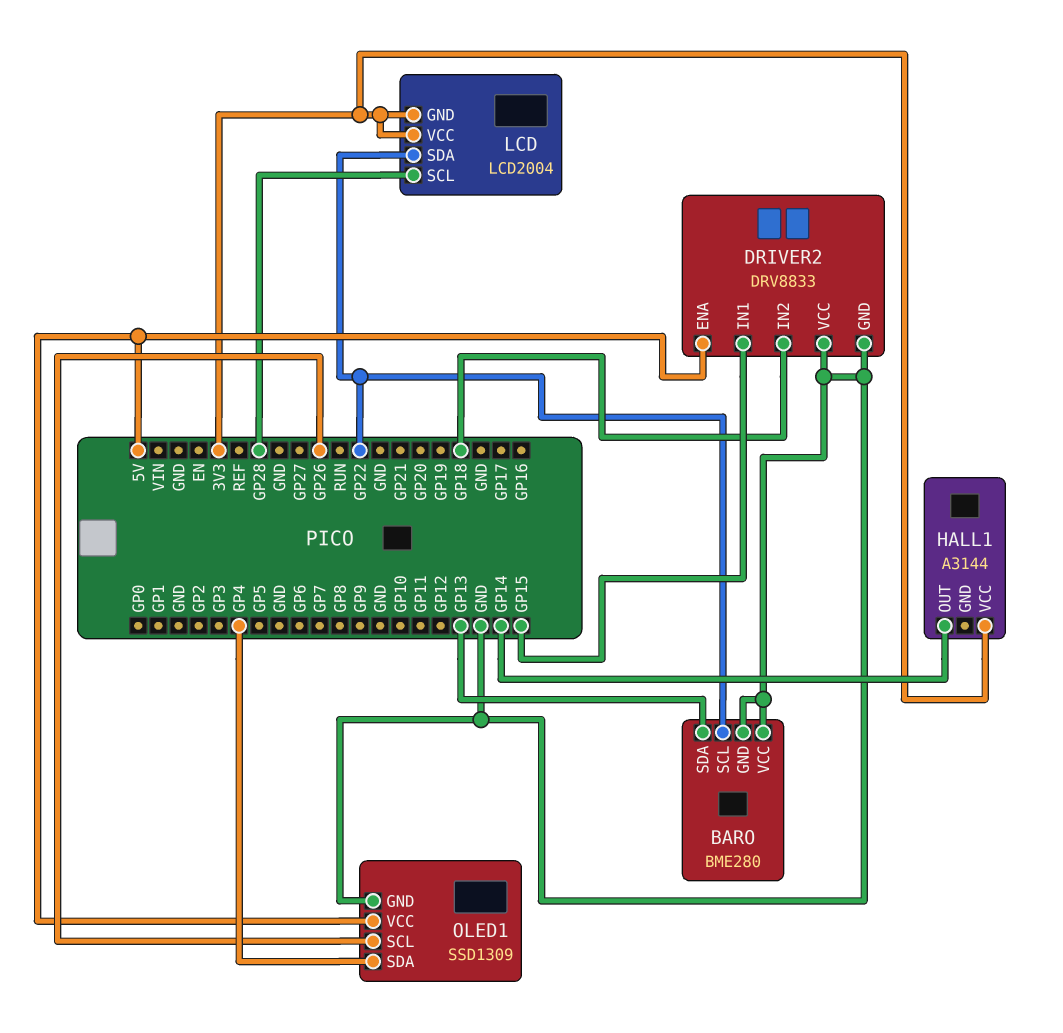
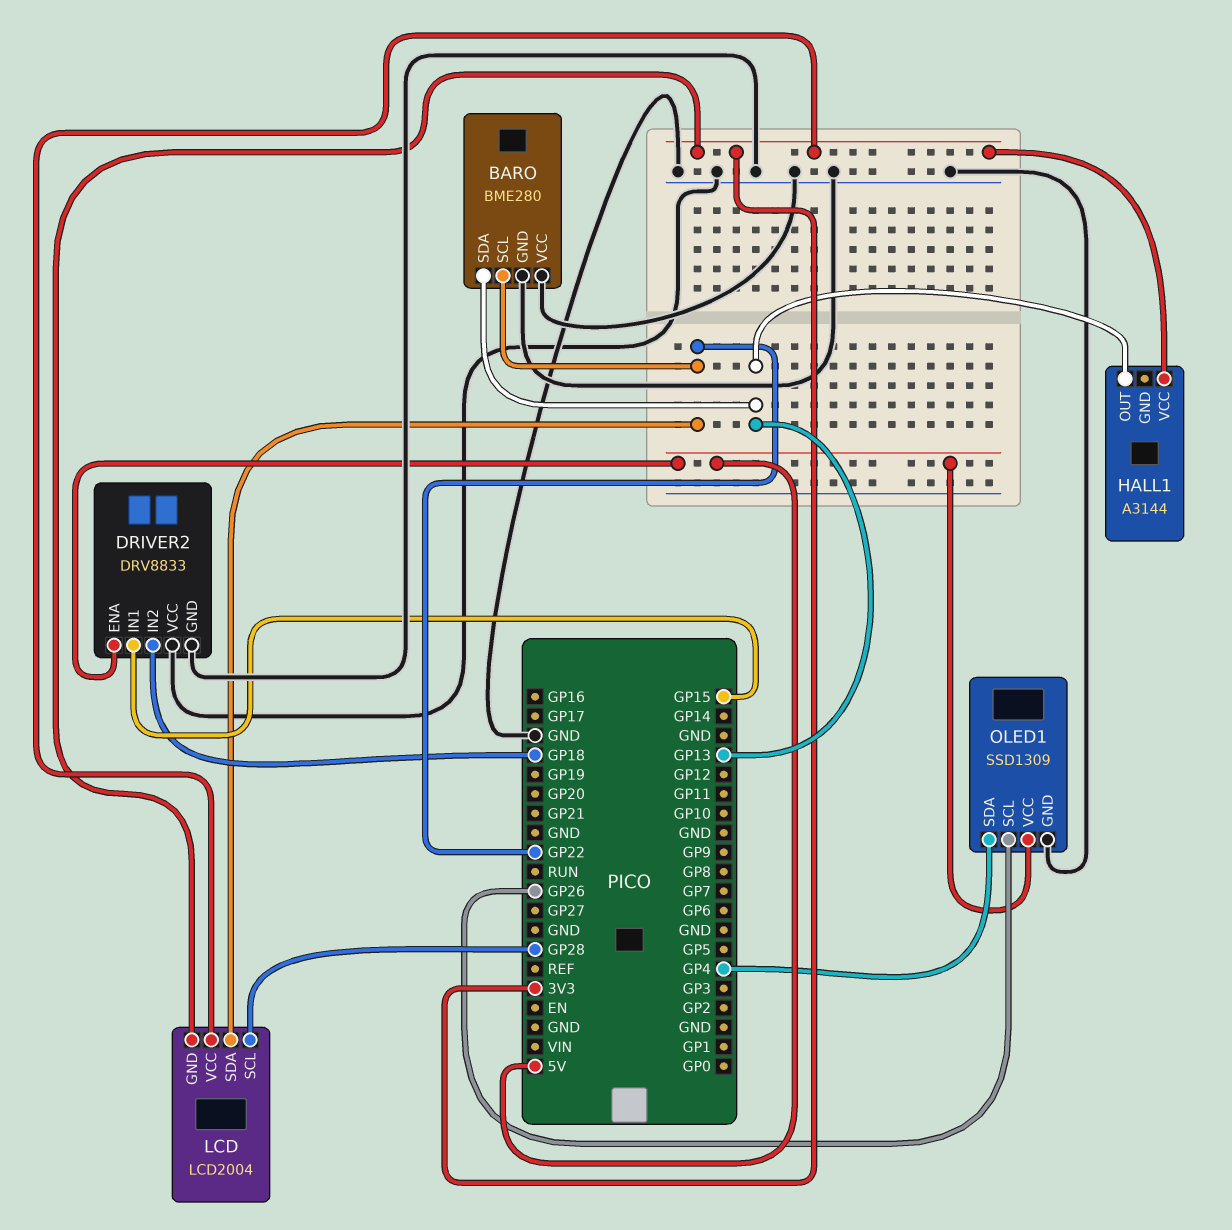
HALL1 pin OUT: GP14 -> GP13

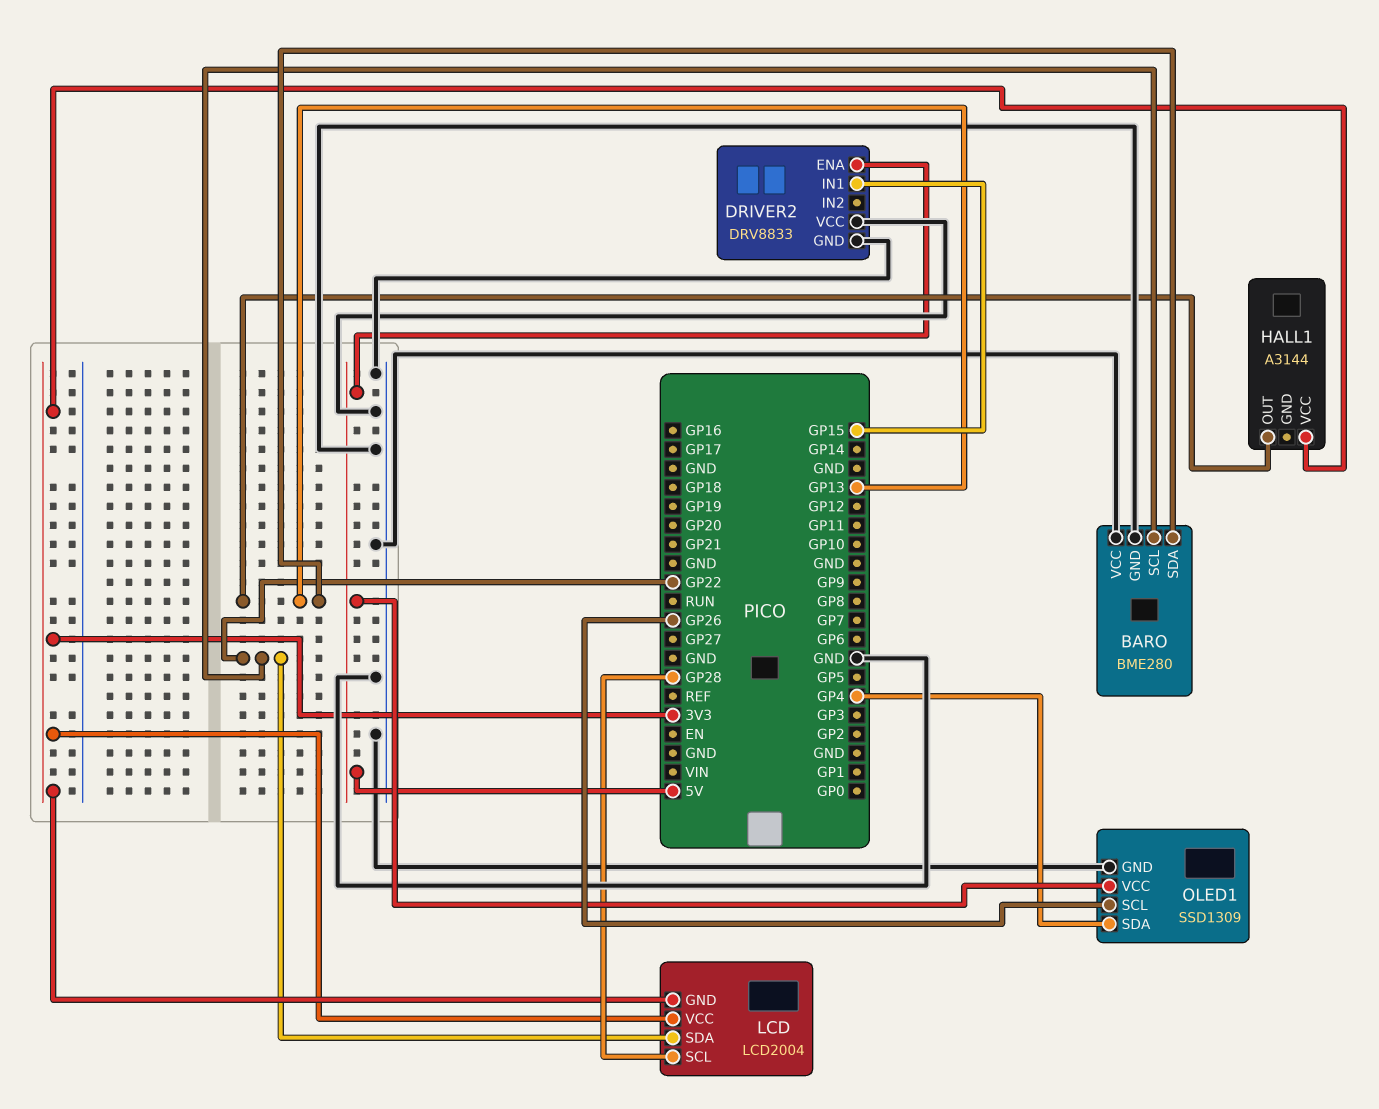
DRIVER2 pin IN2: GP18 -> none

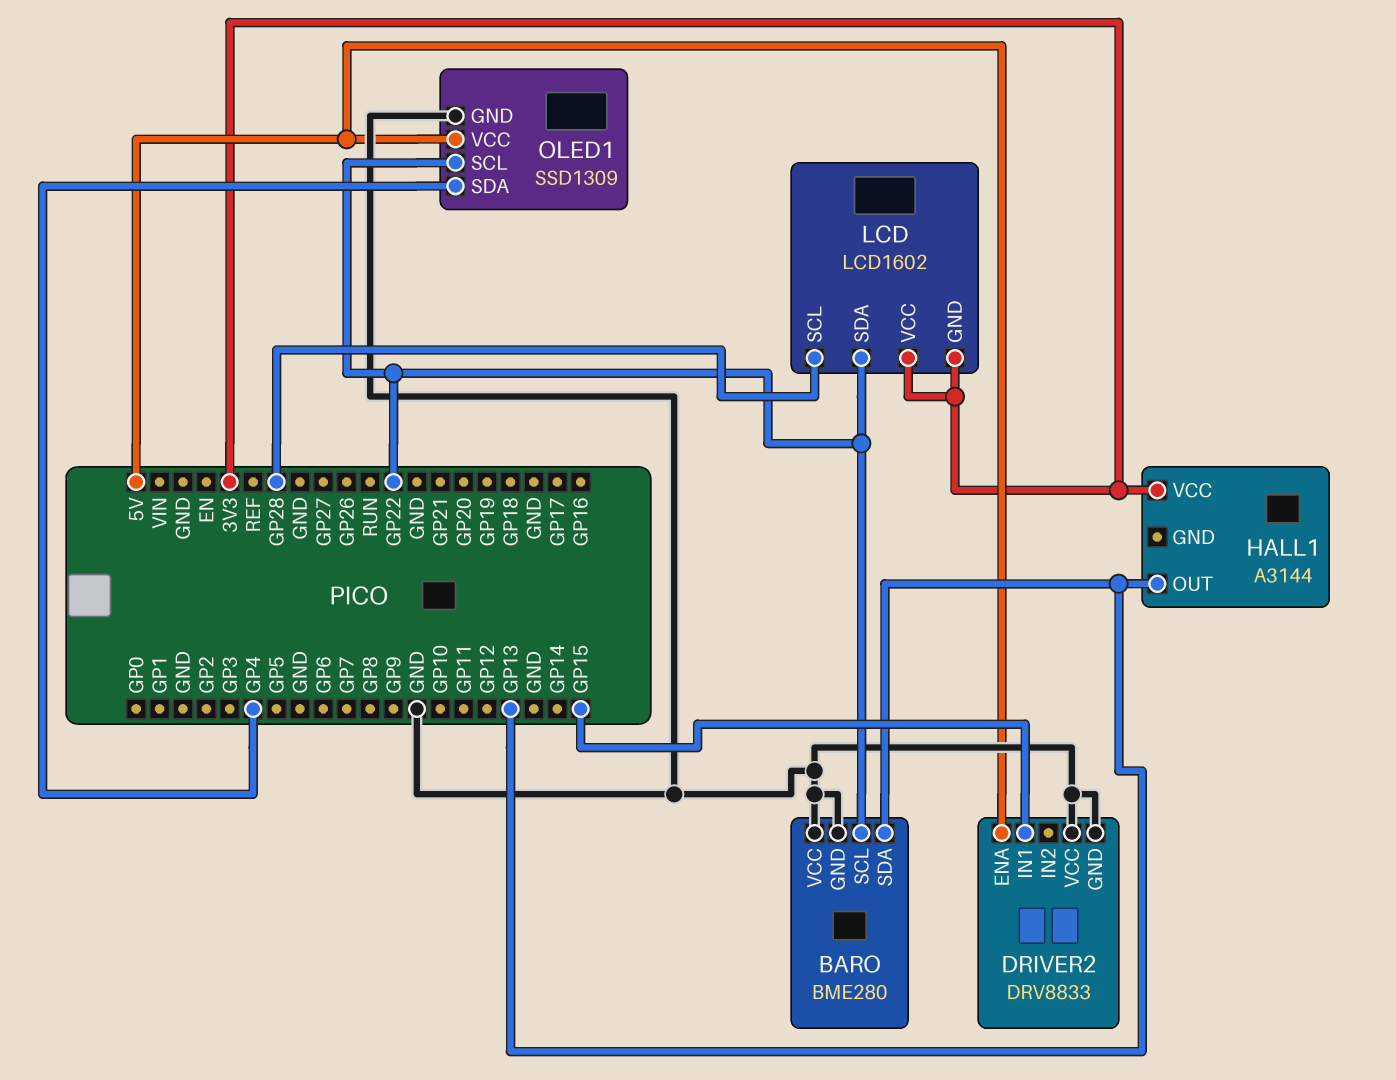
LCD: LCD2004 -> LCD1602
OLED1 pin SCL: GP26 -> GP22

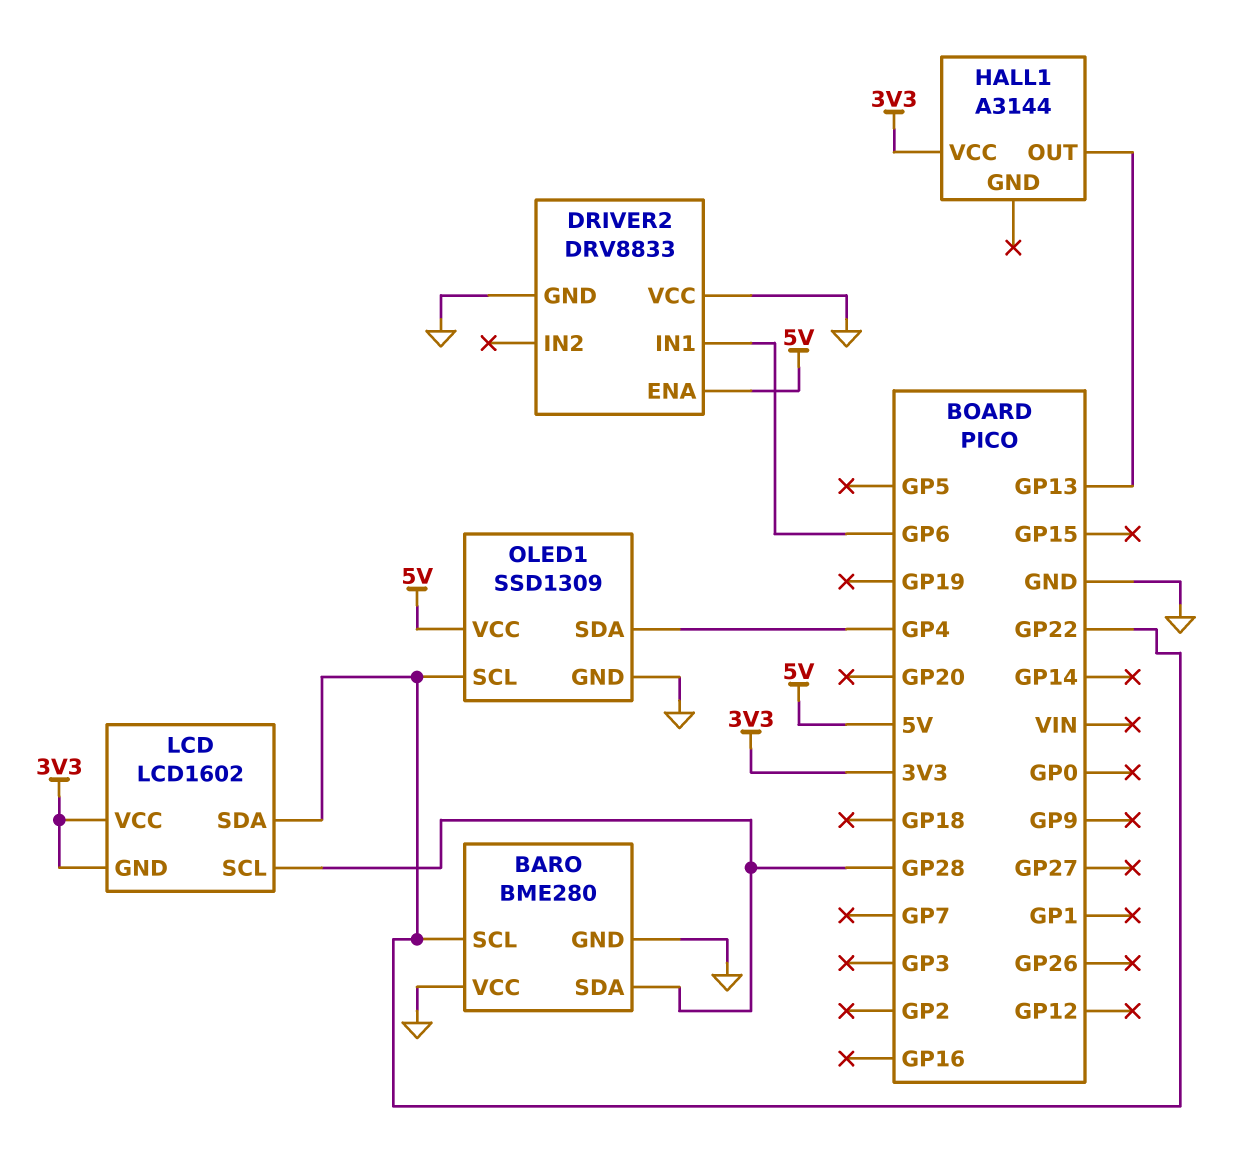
BARO pin SDA: GP13 -> GP28
DRIVER2 pin IN1: GP15 -> GP6

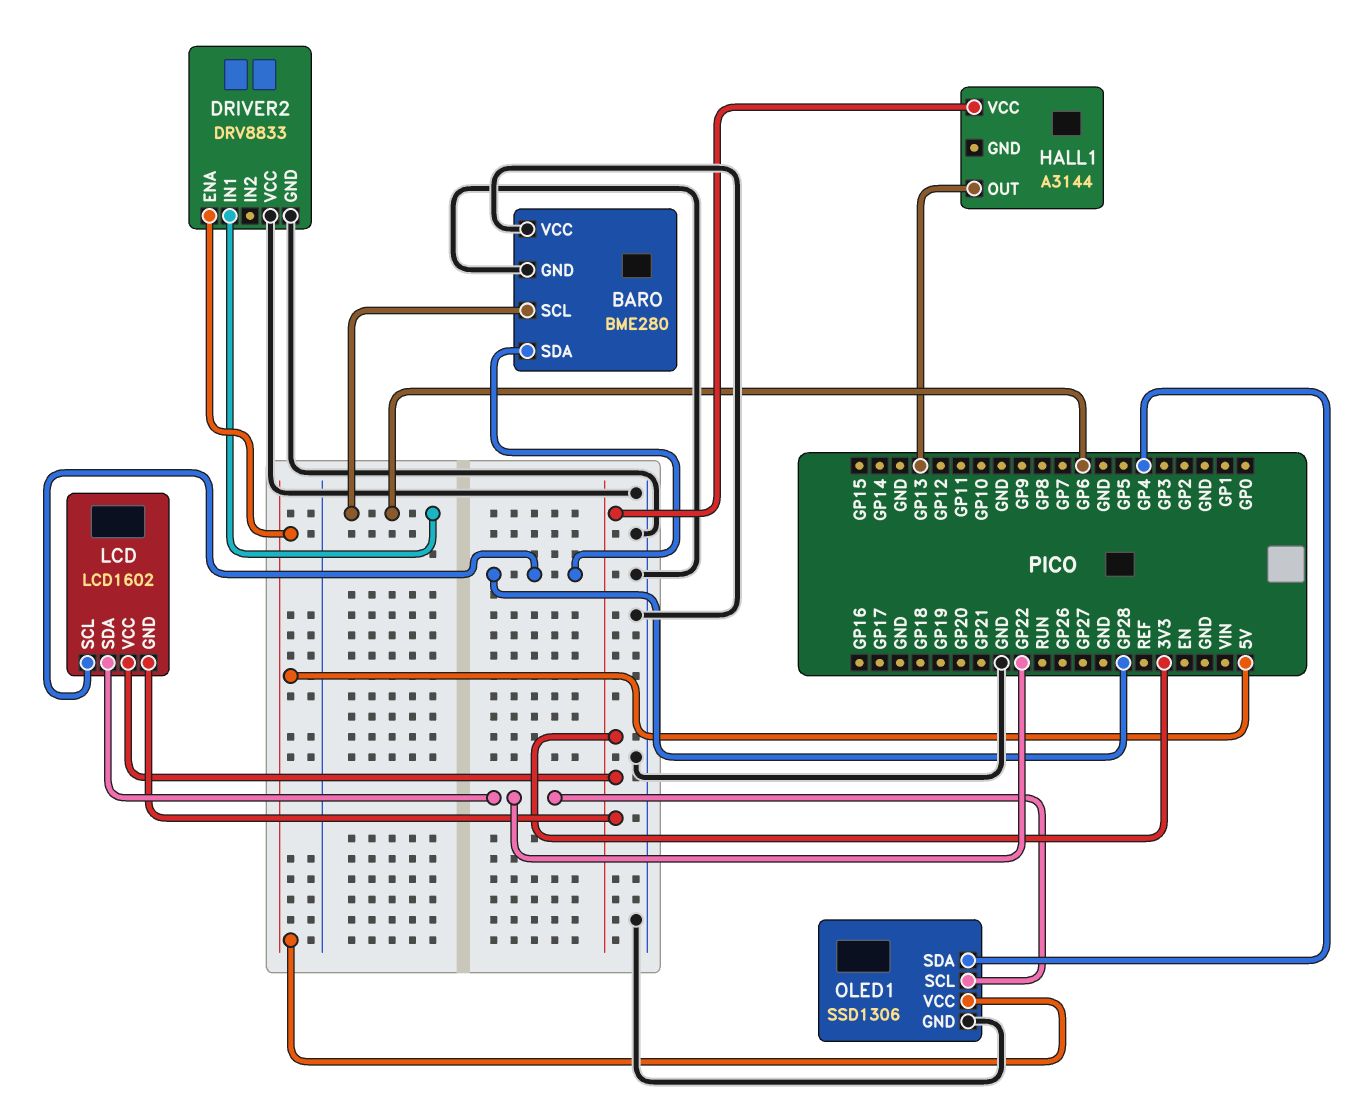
BARO pin SCL: GP22 -> GP6
OLED1: SSD1309 -> SSD1306

